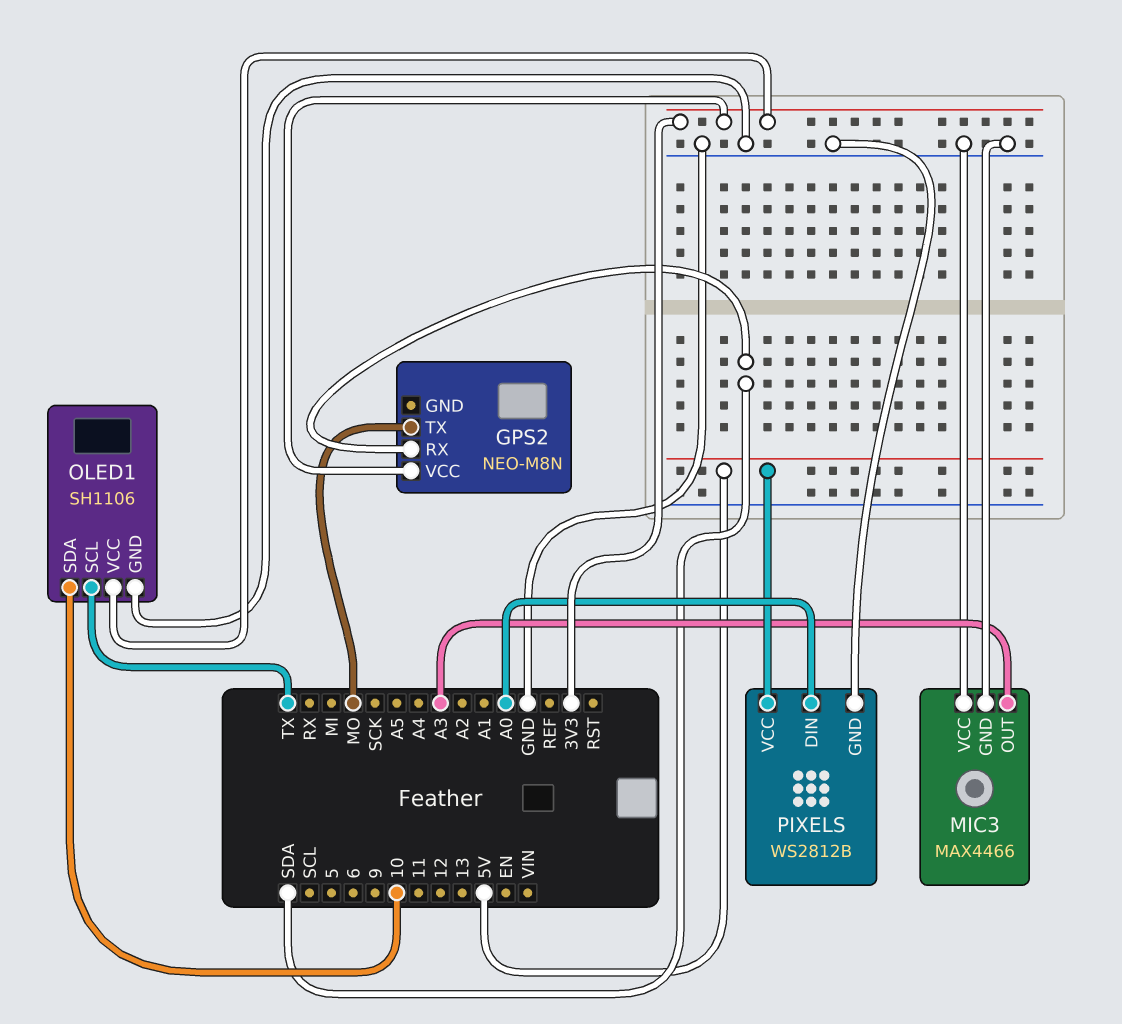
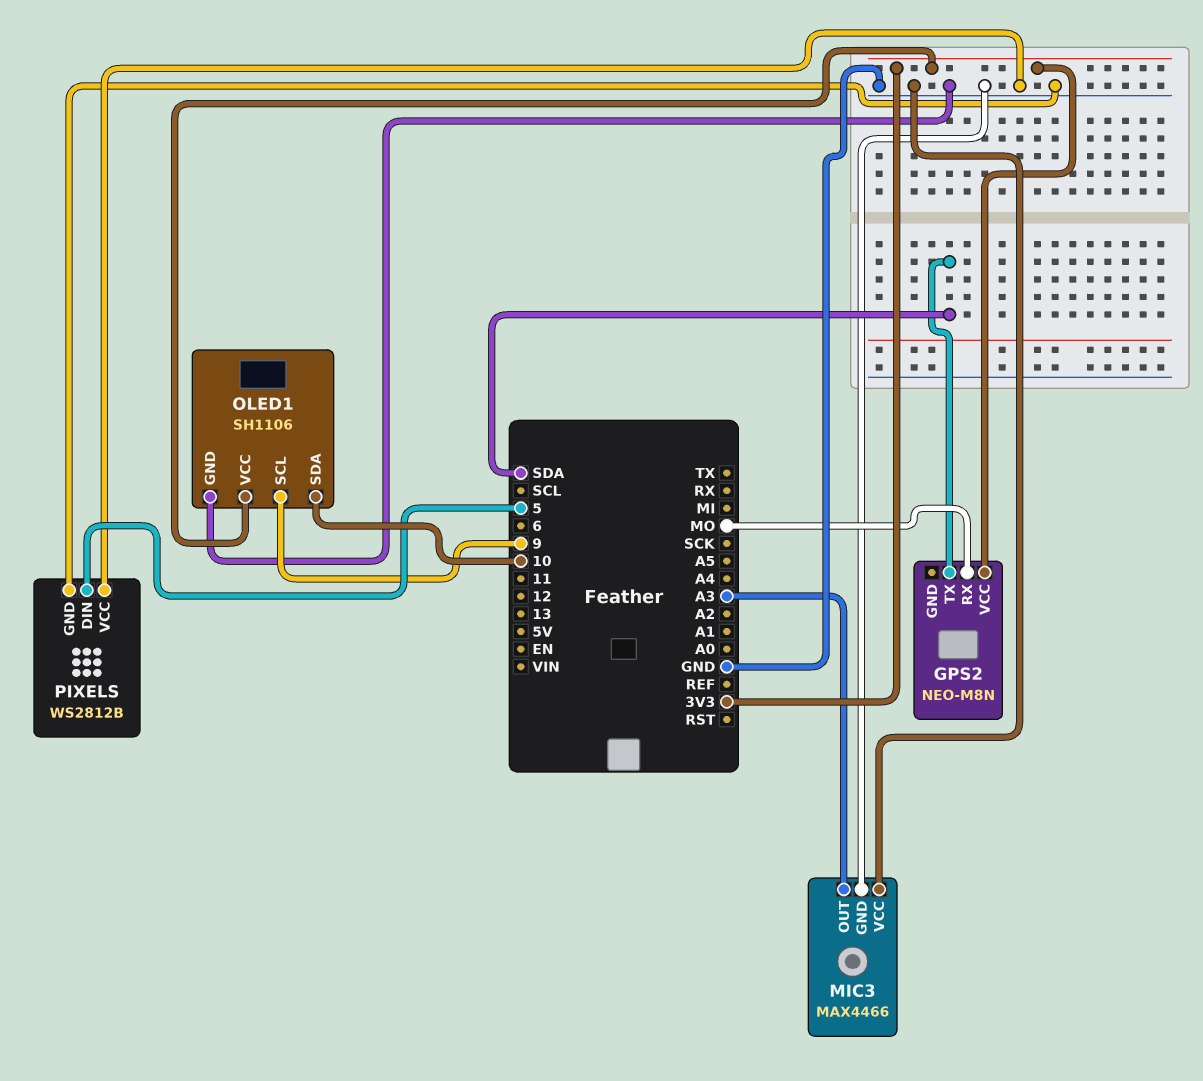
GPS2 pin RX: SDA -> MO
GPS2 pin TX: MO -> SDA
OLED1 pin SCL: TX -> 9
PIXELS pin DIN: A0 -> 5
PIXELS pin VCC: 5V -> GND

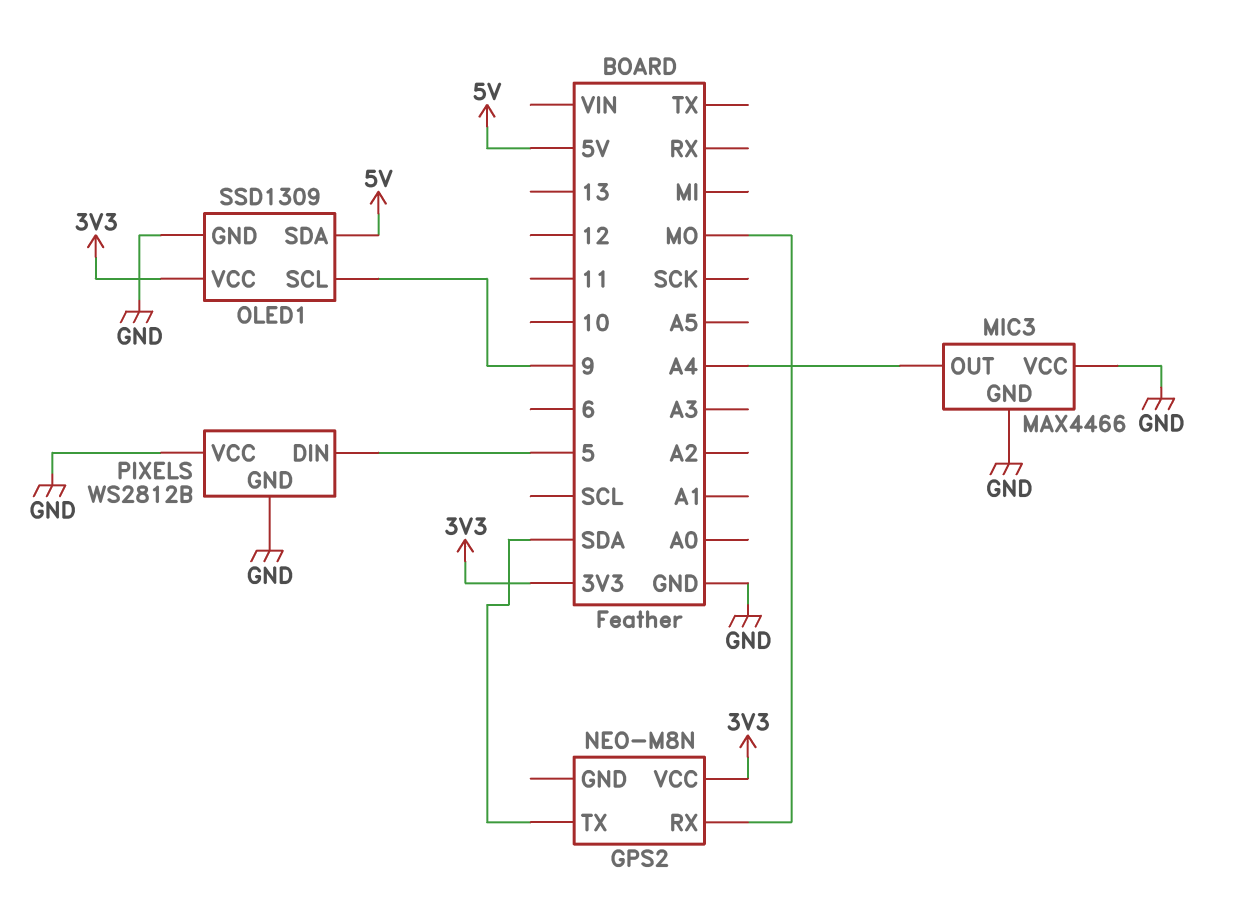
MIC3 pin OUT: A3 -> A4
OLED1: SH1106 -> SSD1309
OLED1 pin SDA: 10 -> 5V

